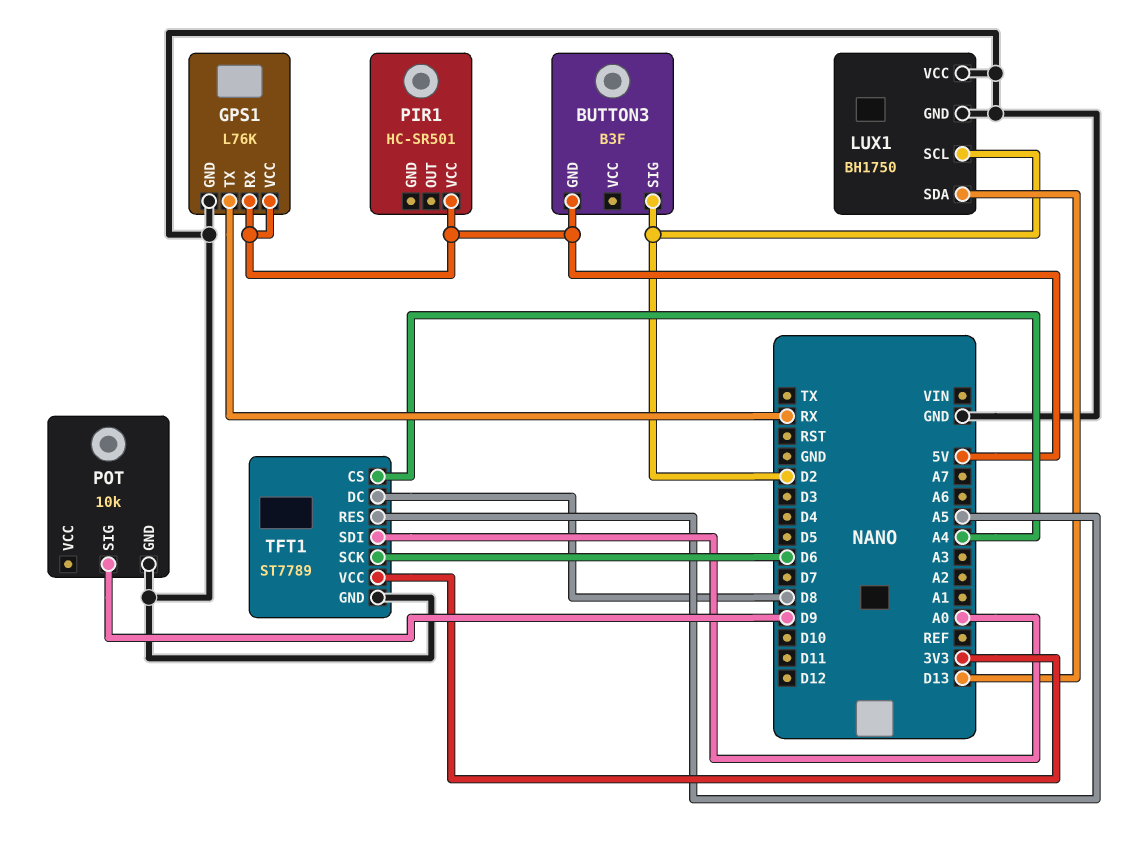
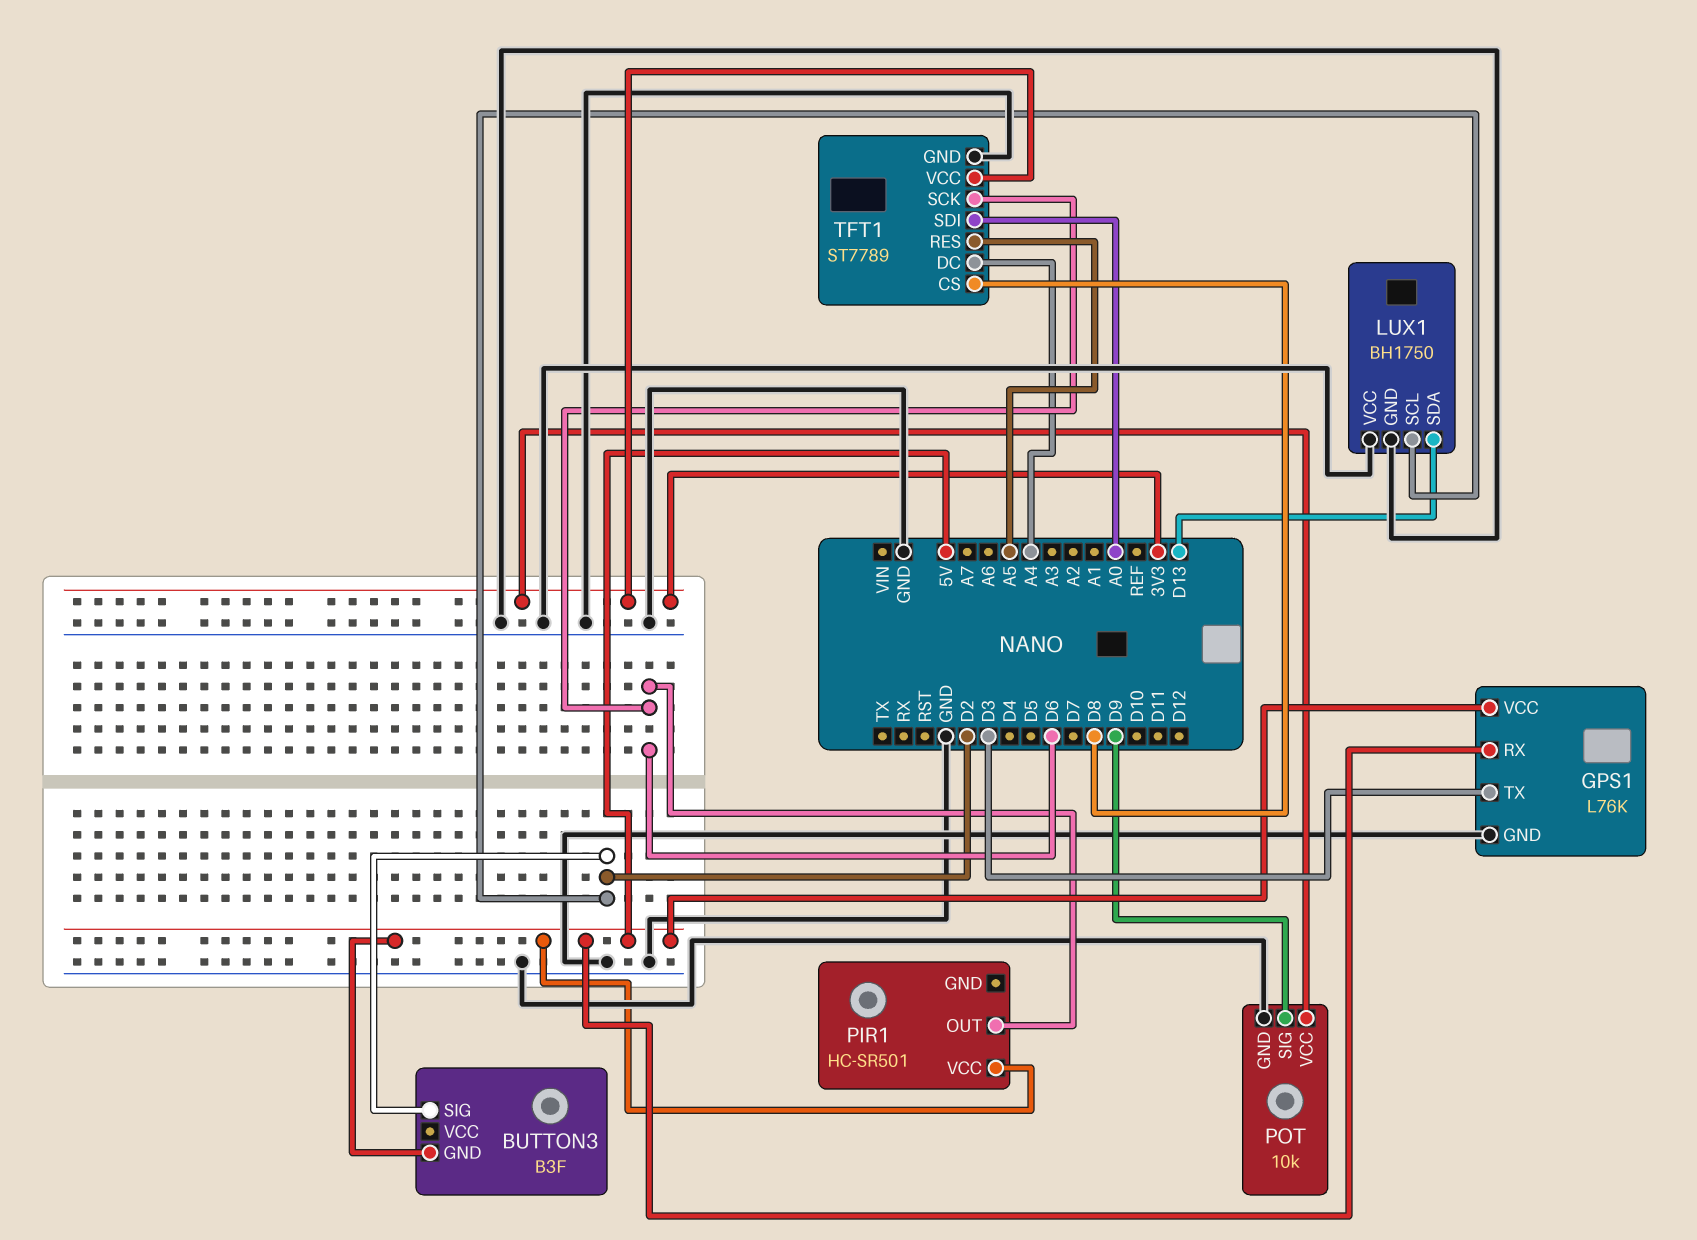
GPS1 pin TX: RX -> D3
PIR1 pin OUT: none -> D6
POT pin VCC: none -> 3V3
TFT1 pin CS: A4 -> D8
TFT1 pin DC: D8 -> A4

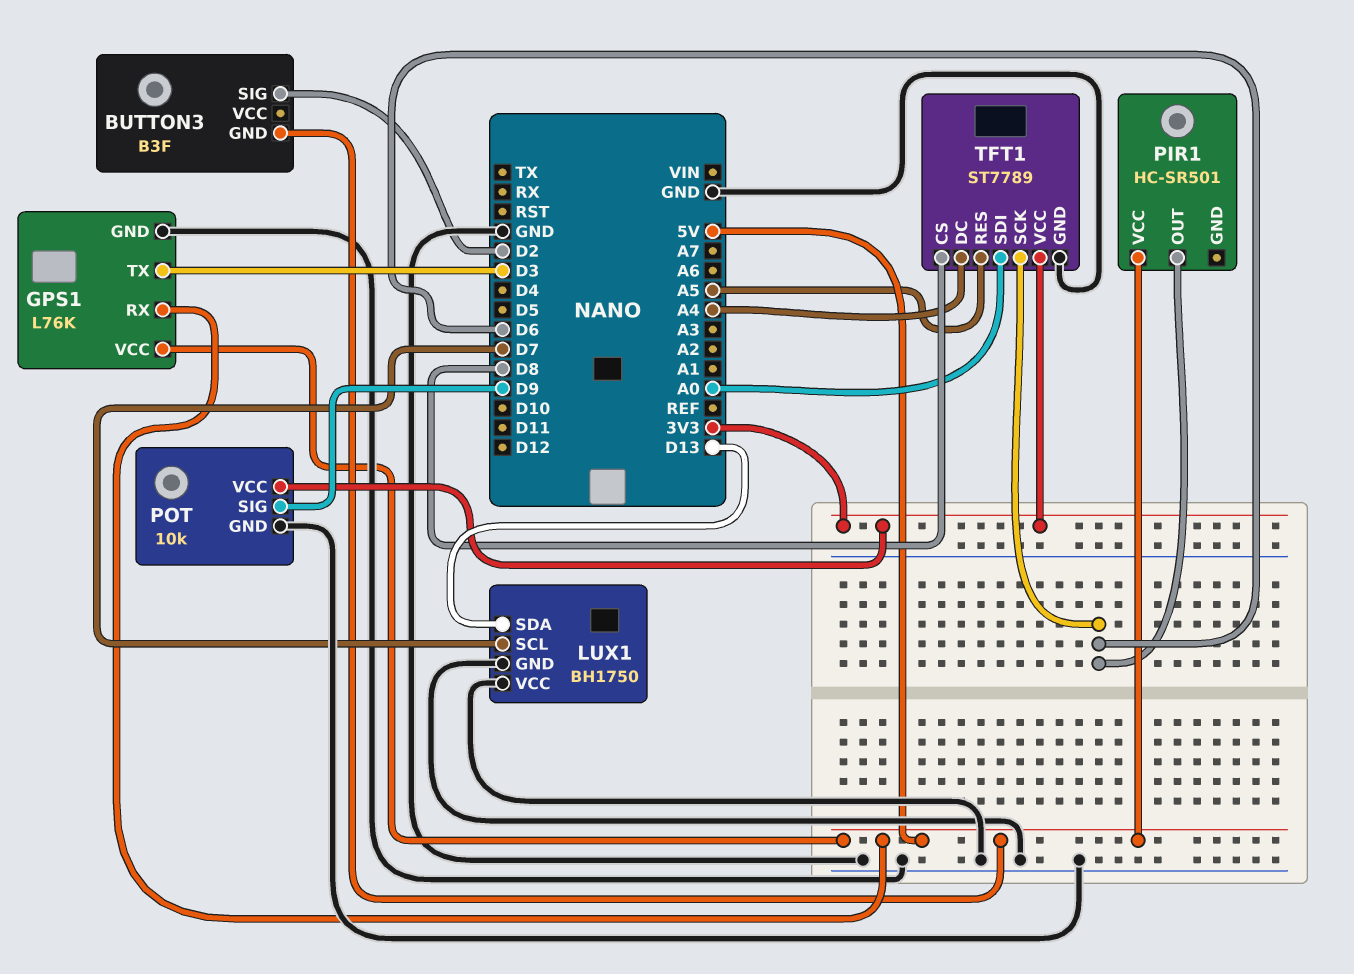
LUX1 pin SCL: D2 -> D7

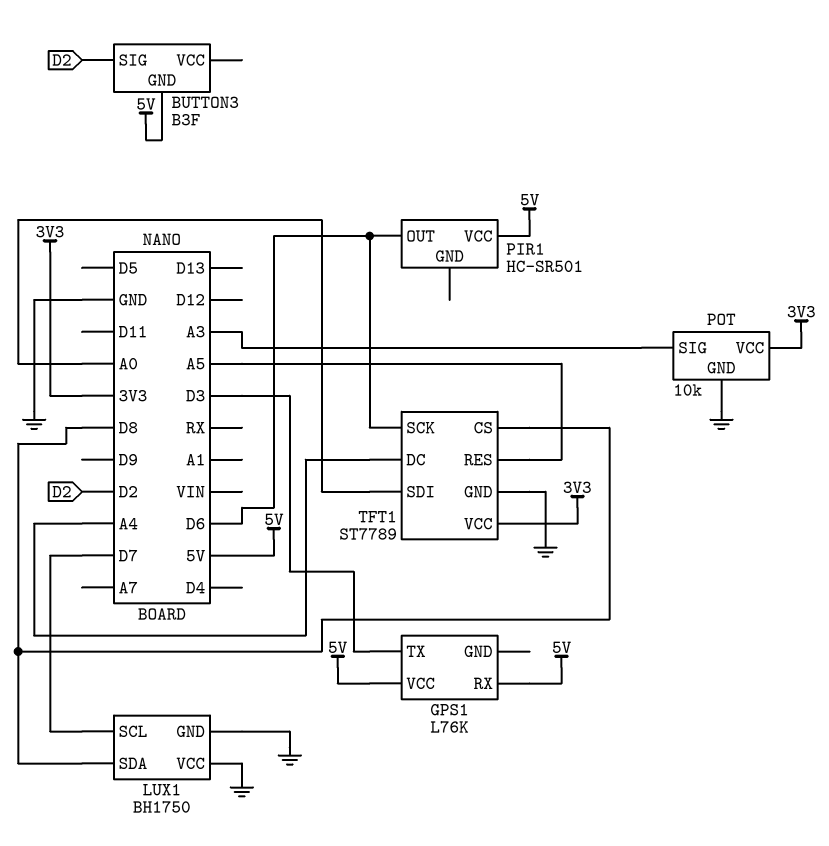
GPS1 pin GND: GND -> none
LUX1 pin SDA: D13 -> D8
POT pin SIG: D9 -> A3

